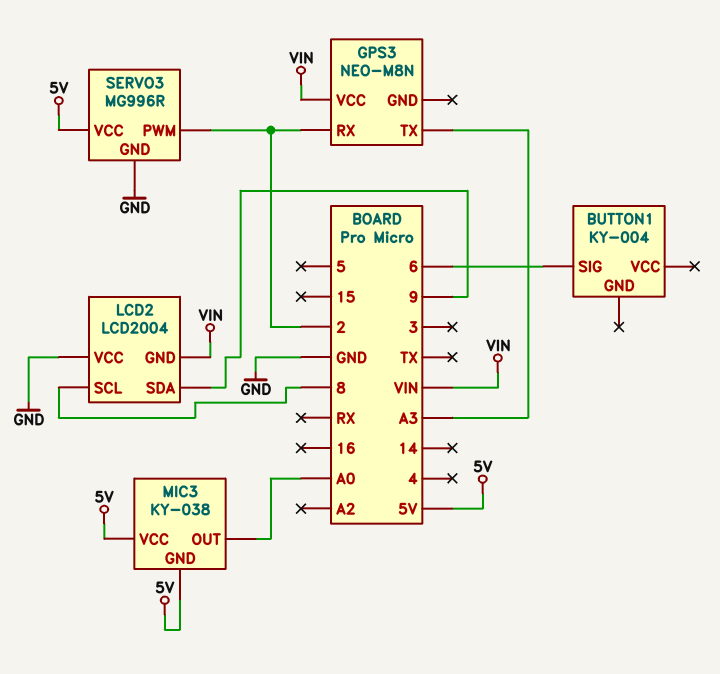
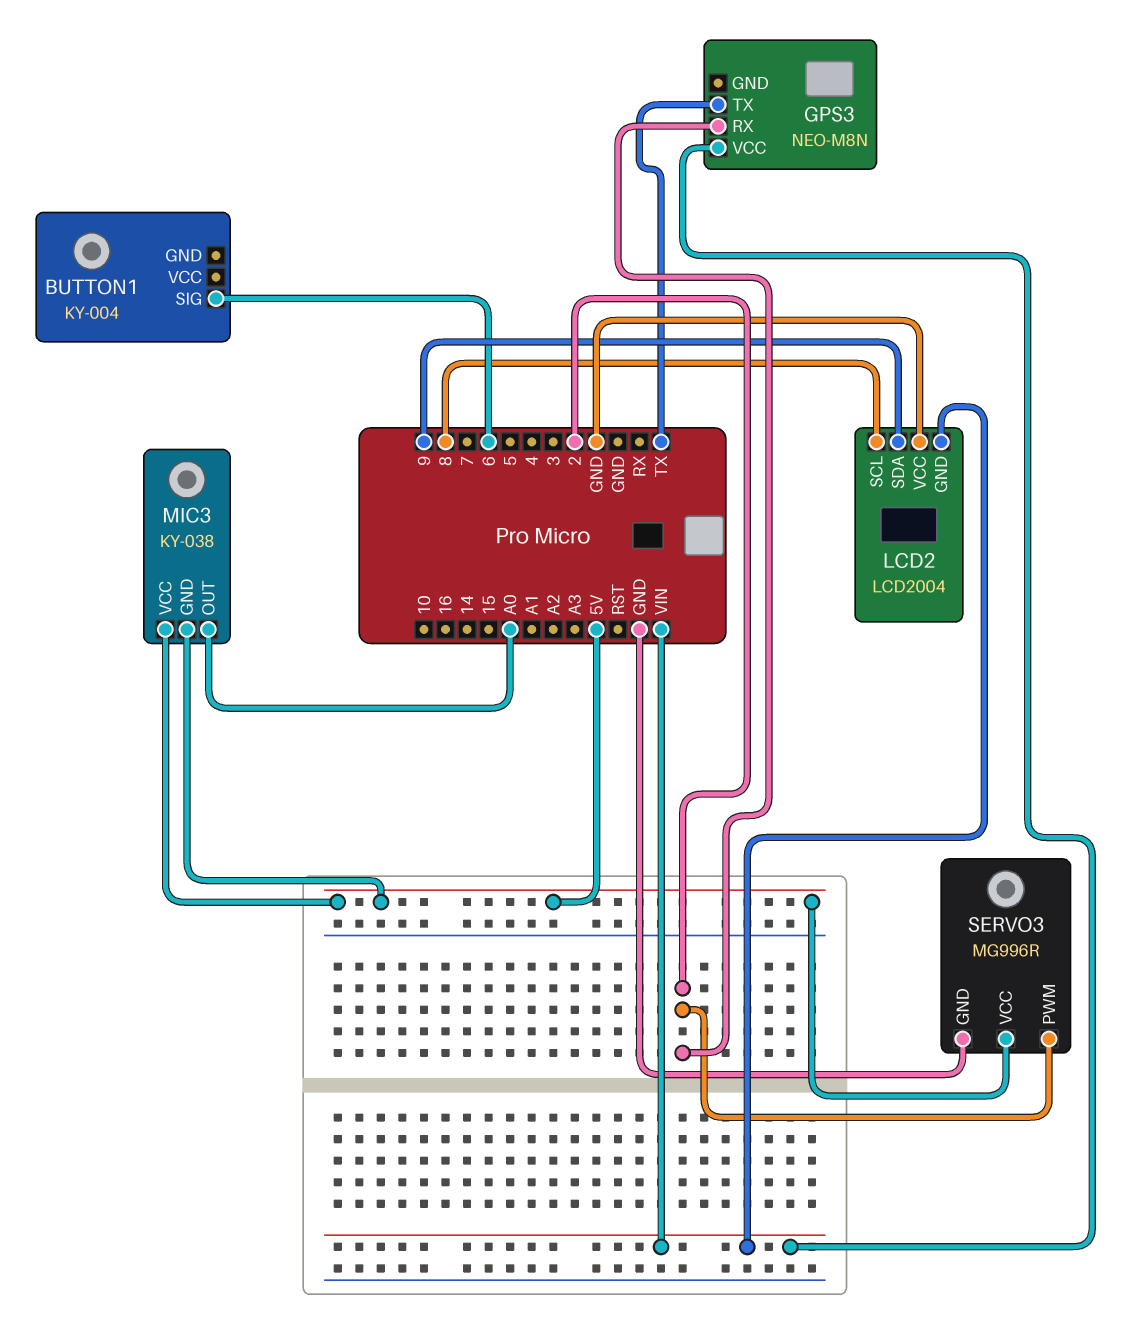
GPS3 pin TX: A3 -> TX

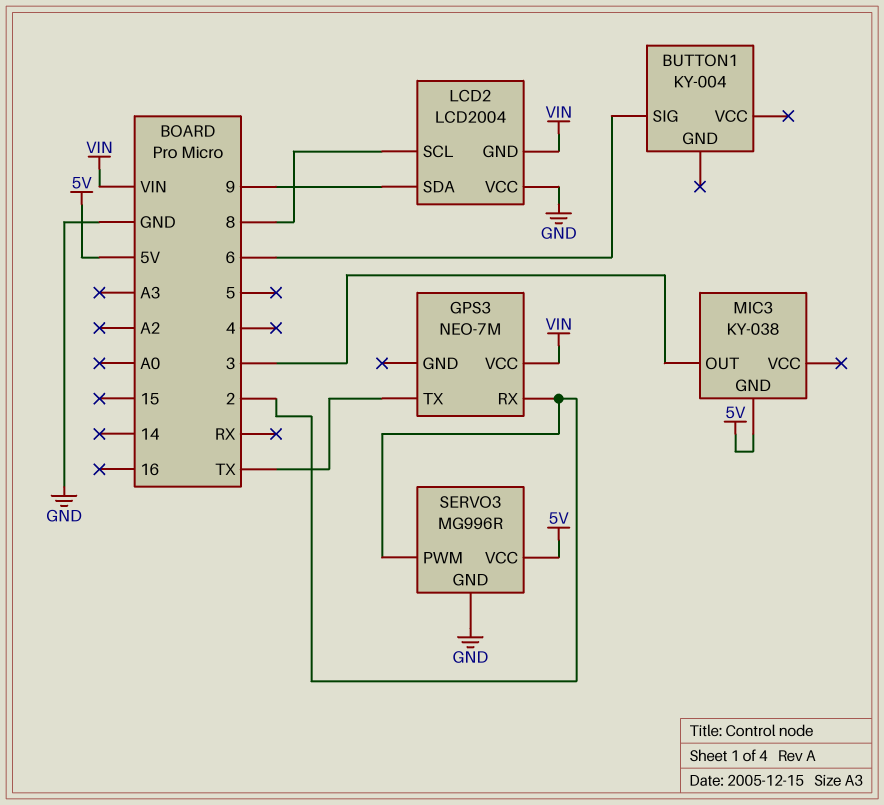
GPS3: NEO-M8N -> NEO-7M
MIC3 pin OUT: A0 -> 3
MIC3 pin VCC: 5V -> none

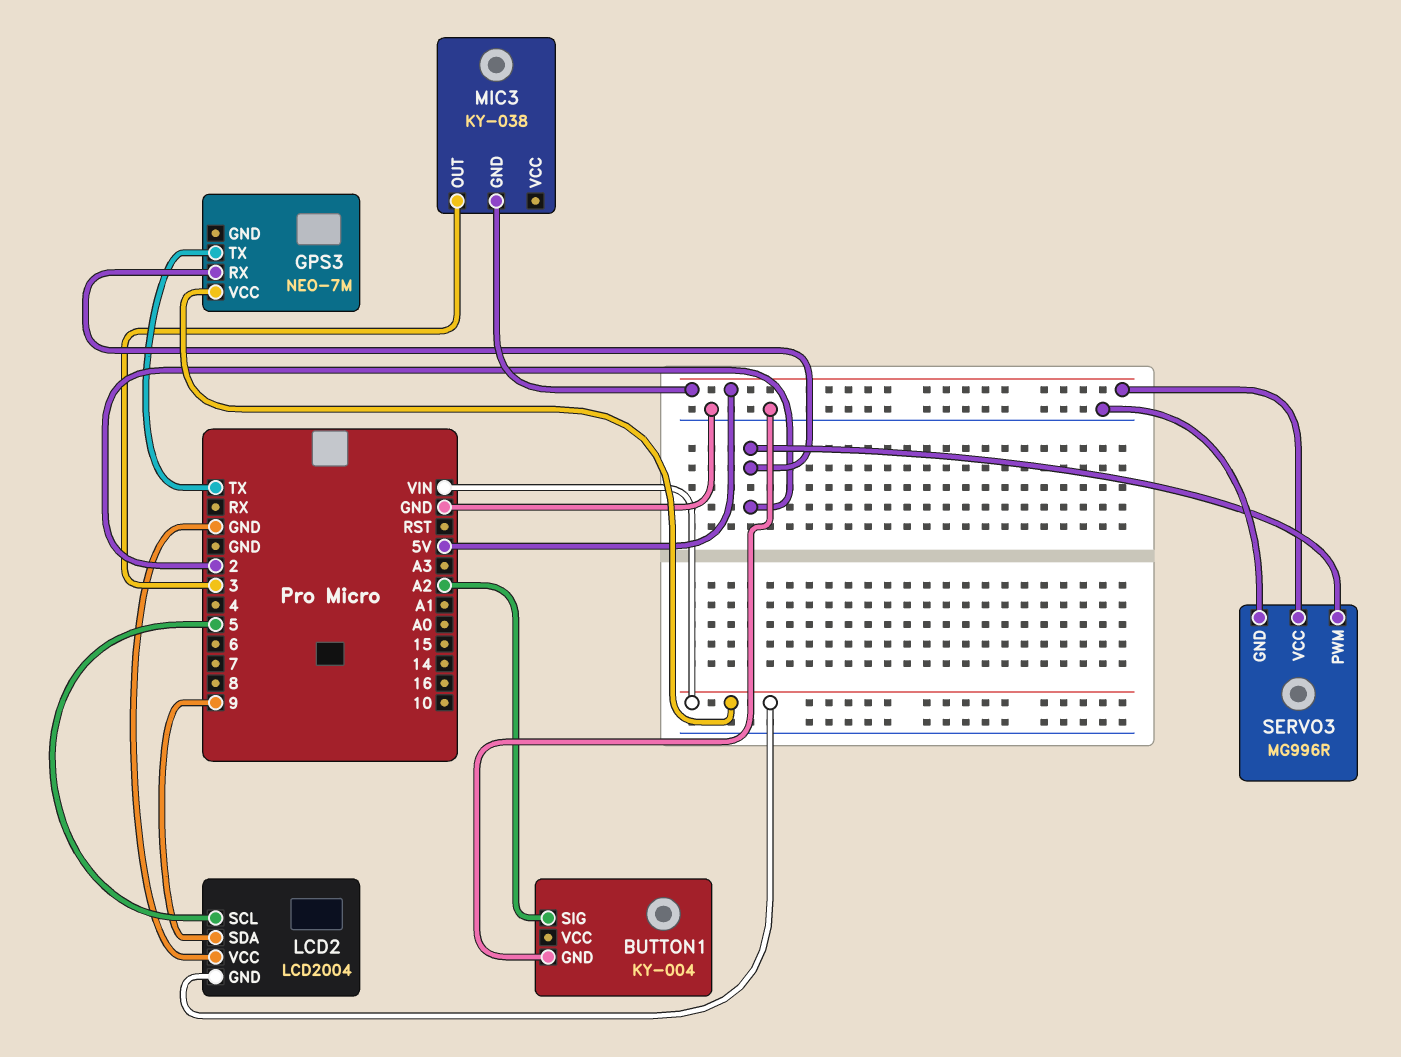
BUTTON1 pin GND: none -> GND
BUTTON1 pin SIG: 6 -> A2
LCD2 pin SCL: 8 -> 5

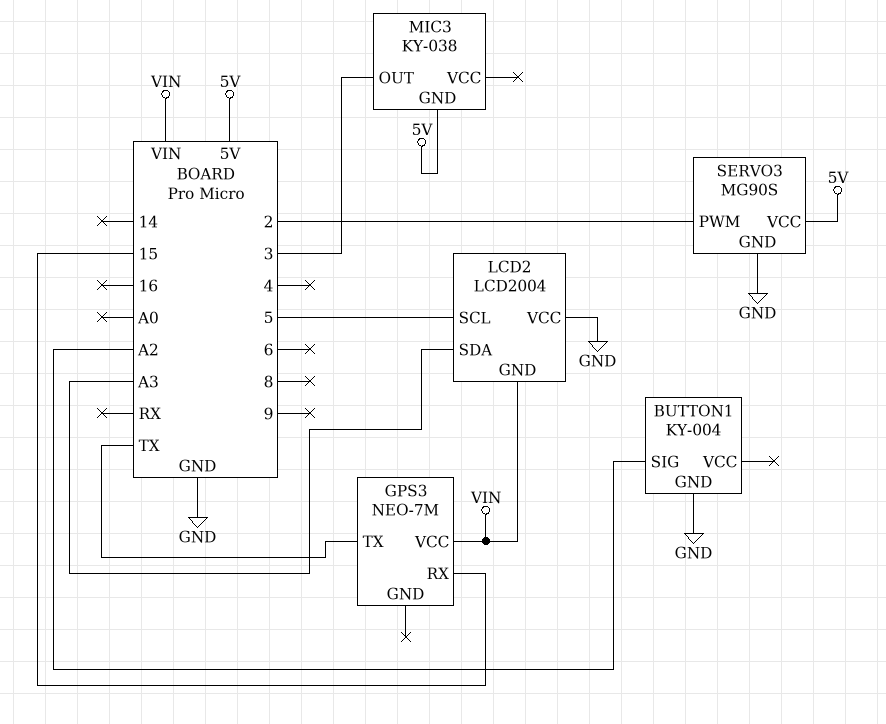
GPS3 pin RX: 2 -> 15
LCD2 pin SDA: 9 -> A3
SERVO3: MG996R -> MG90S

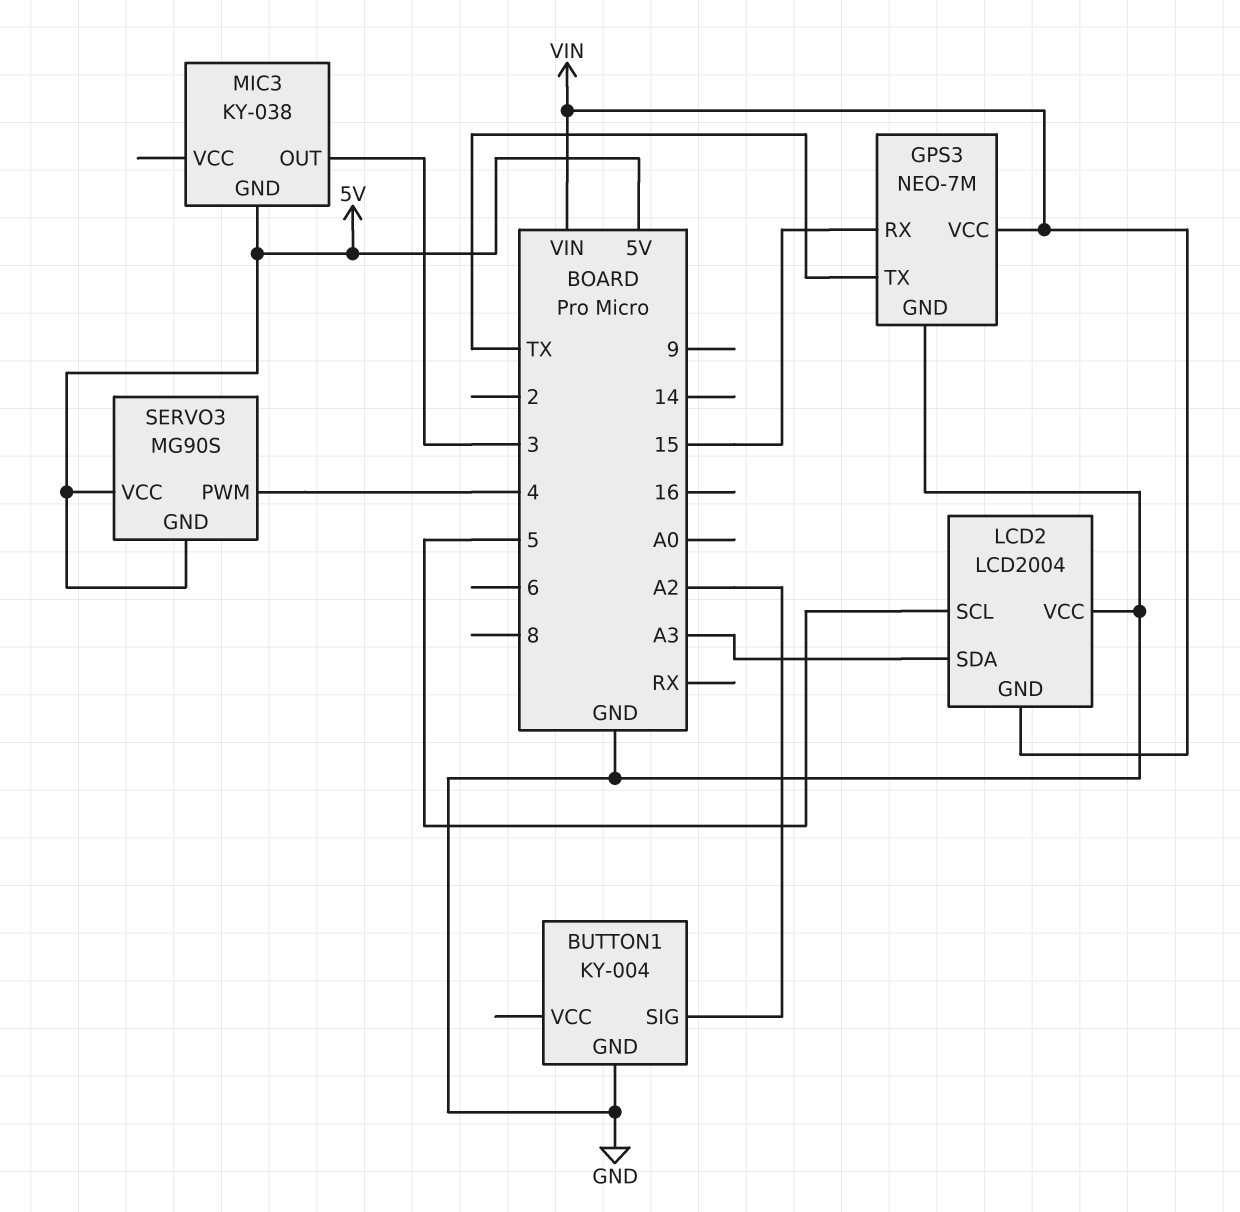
GPS3 pin GND: none -> GND
SERVO3 pin GND: GND -> 5V
SERVO3 pin PWM: 2 -> 4

